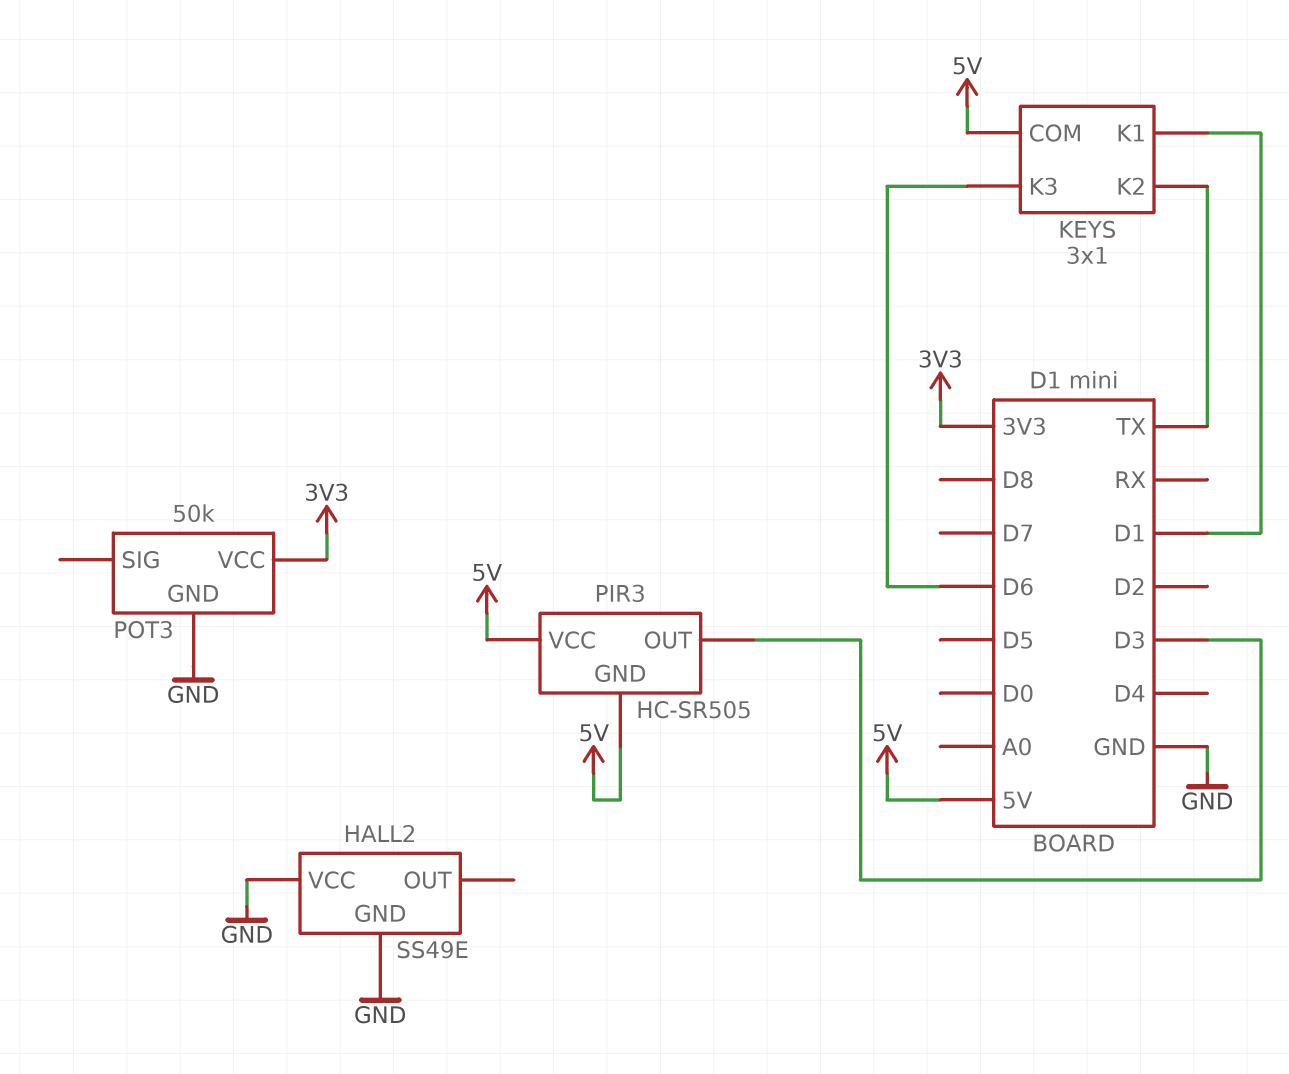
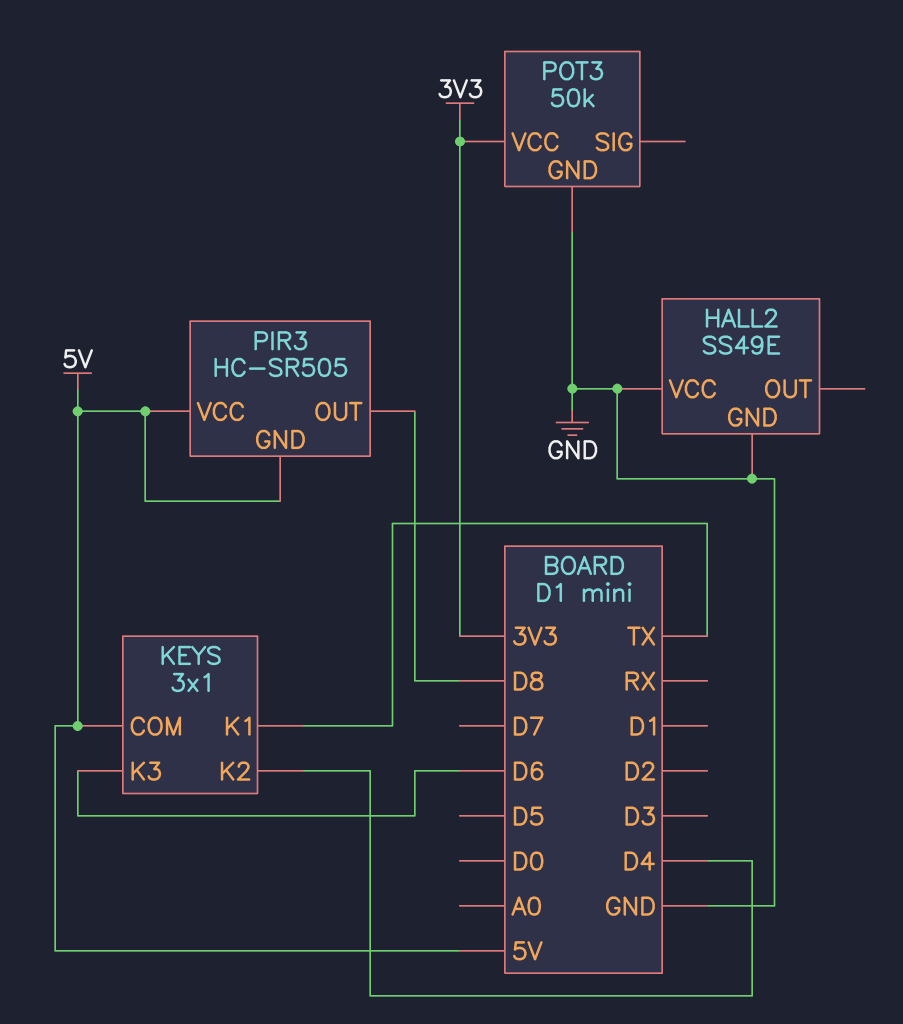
KEYS pin K1: D1 -> TX
KEYS pin K2: TX -> D4
PIR3 pin OUT: D3 -> D8

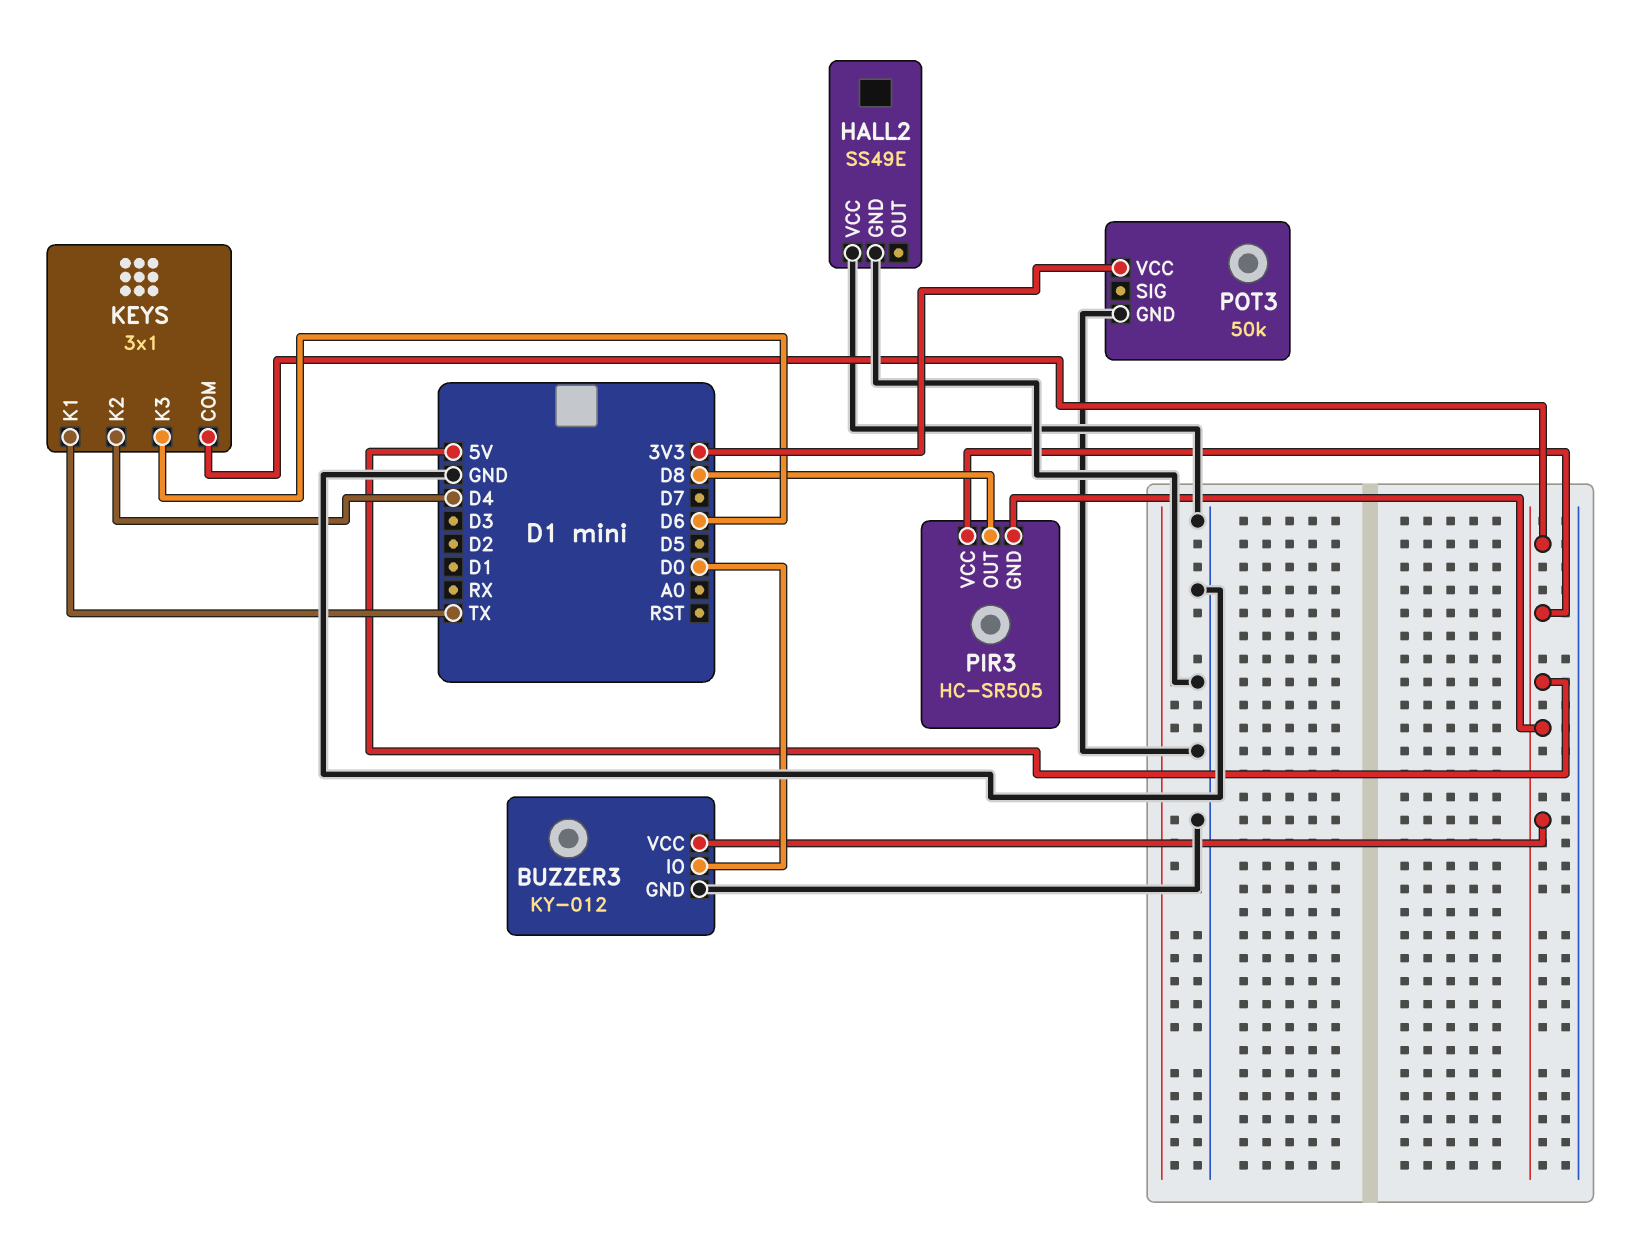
BUZZER3: none -> KY-012
BUZZER3 pin GND: none -> GND
BUZZER3 pin IO: none -> D0
BUZZER3 pin VCC: none -> 5V

